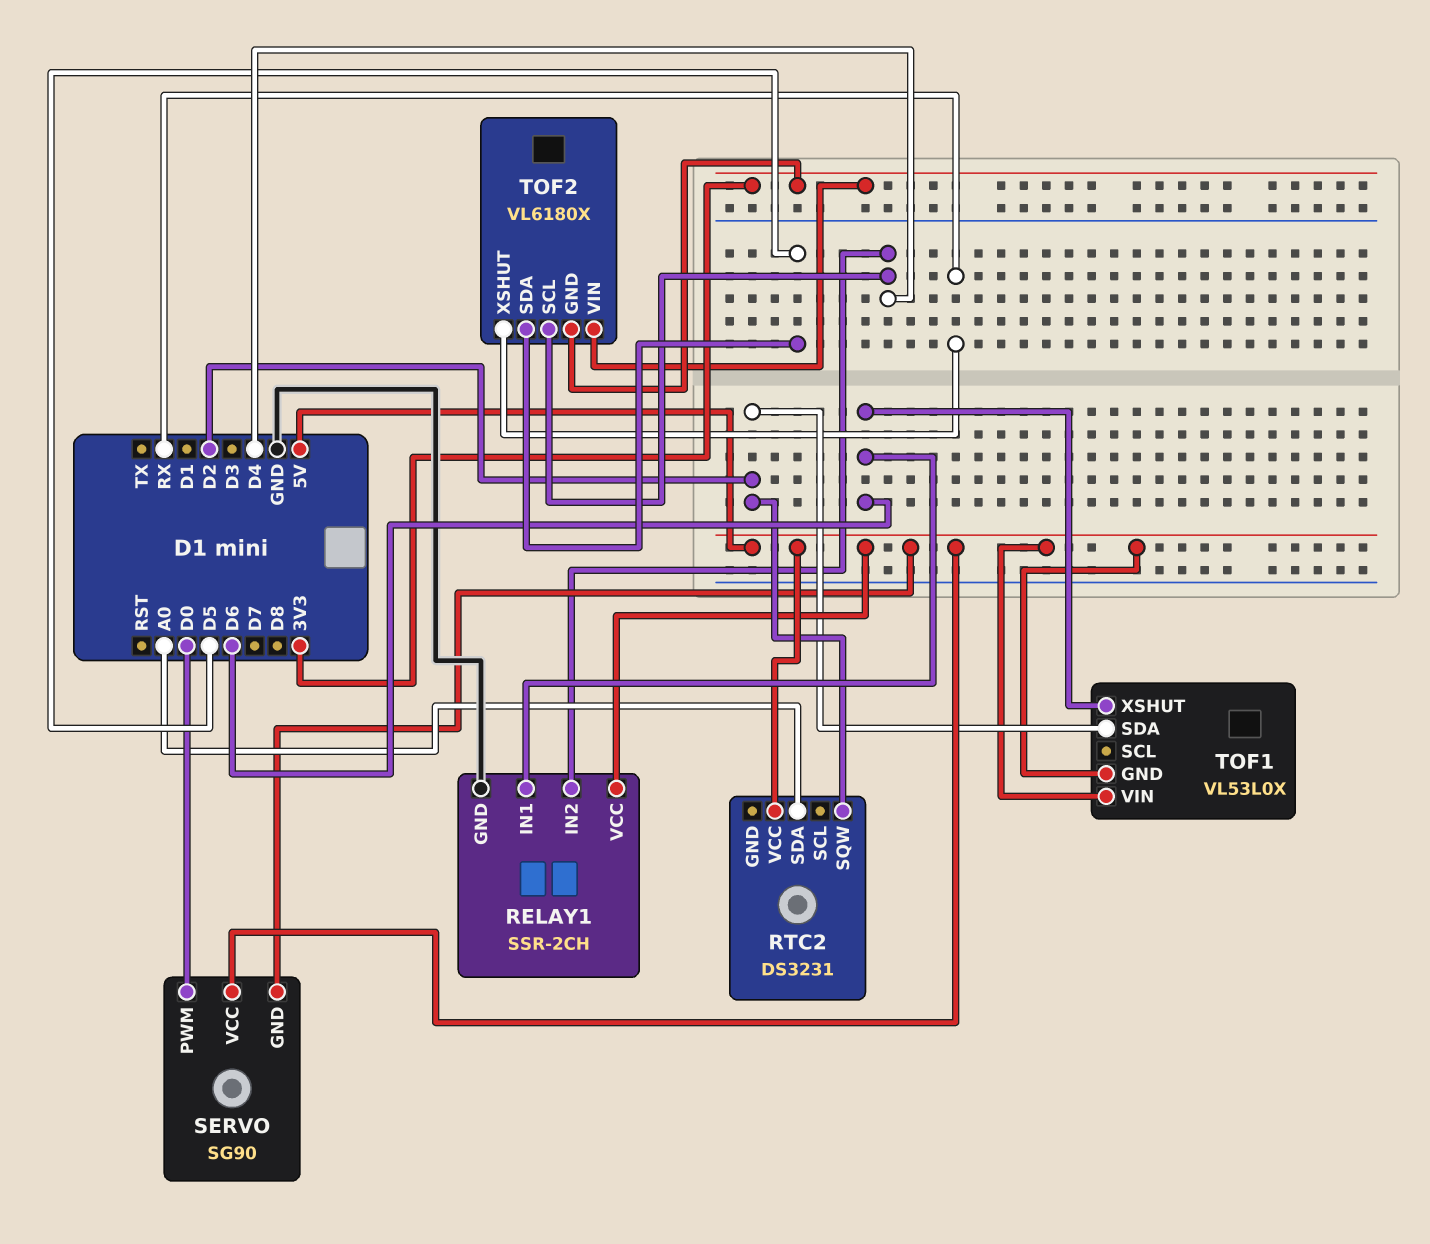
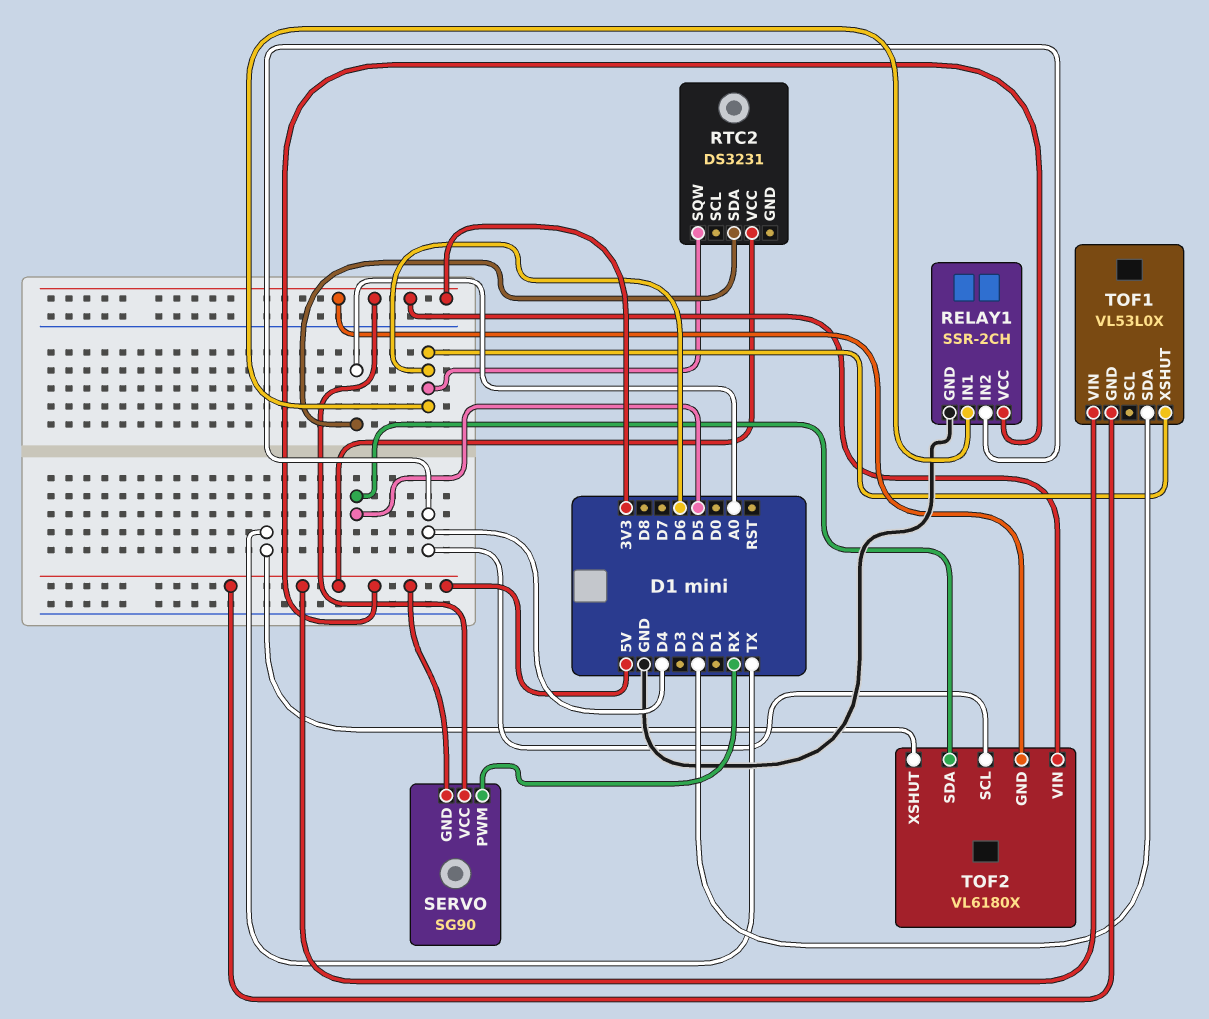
RTC2 pin SQW: D2 -> D6
SERVO pin PWM: D0 -> RX
SERVO pin VCC: 5V -> 3V3
TOF2 pin XSHUT: RX -> TX

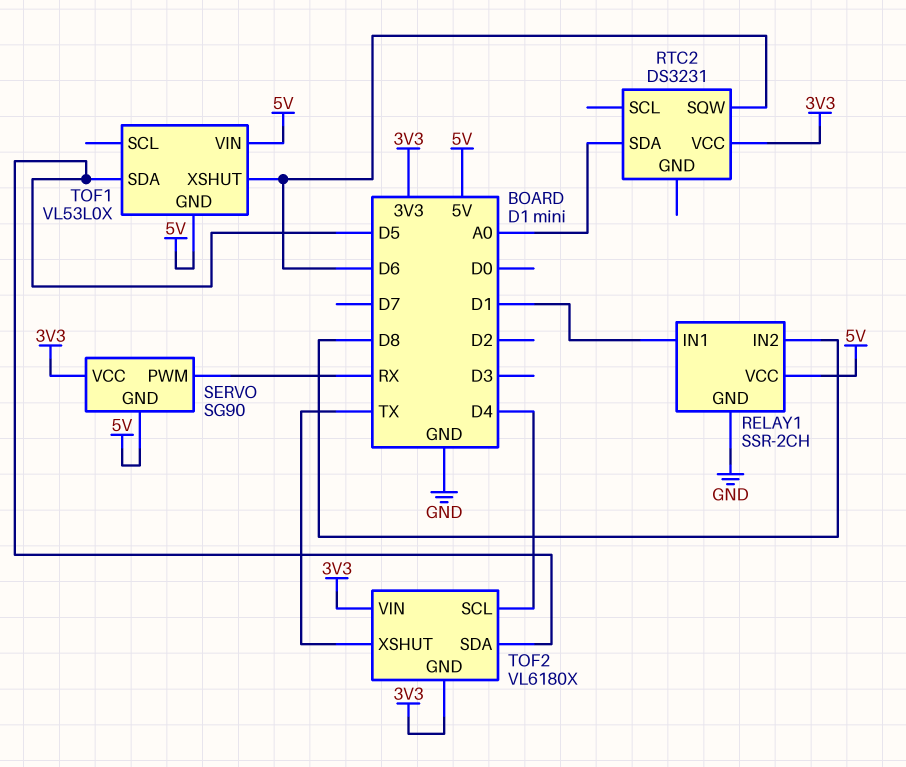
RELAY1 pin IN1: D6 -> D1
RELAY1 pin IN2: D4 -> D8
RTC2 pin VCC: 5V -> 3V3
TOF1 pin SDA: D2 -> D5

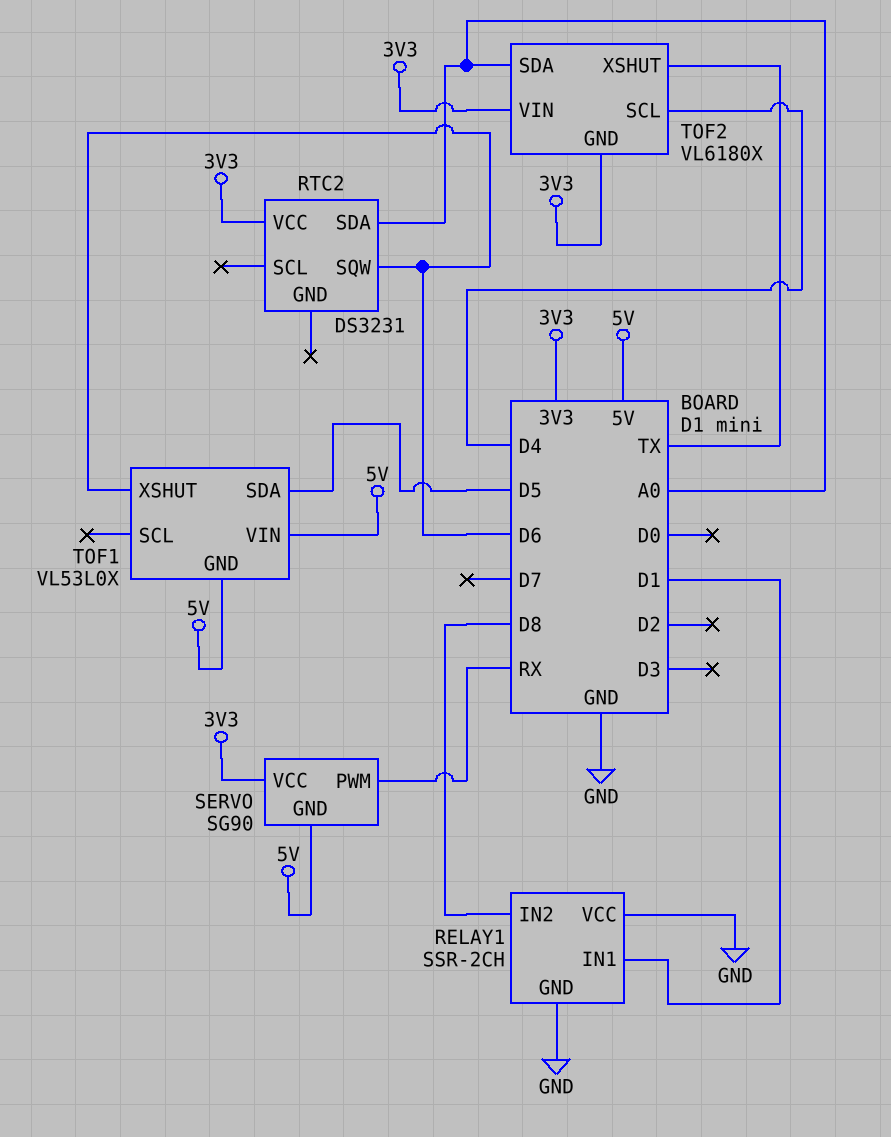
RELAY1 pin VCC: 5V -> GND
TOF2 pin SDA: D5 -> A0

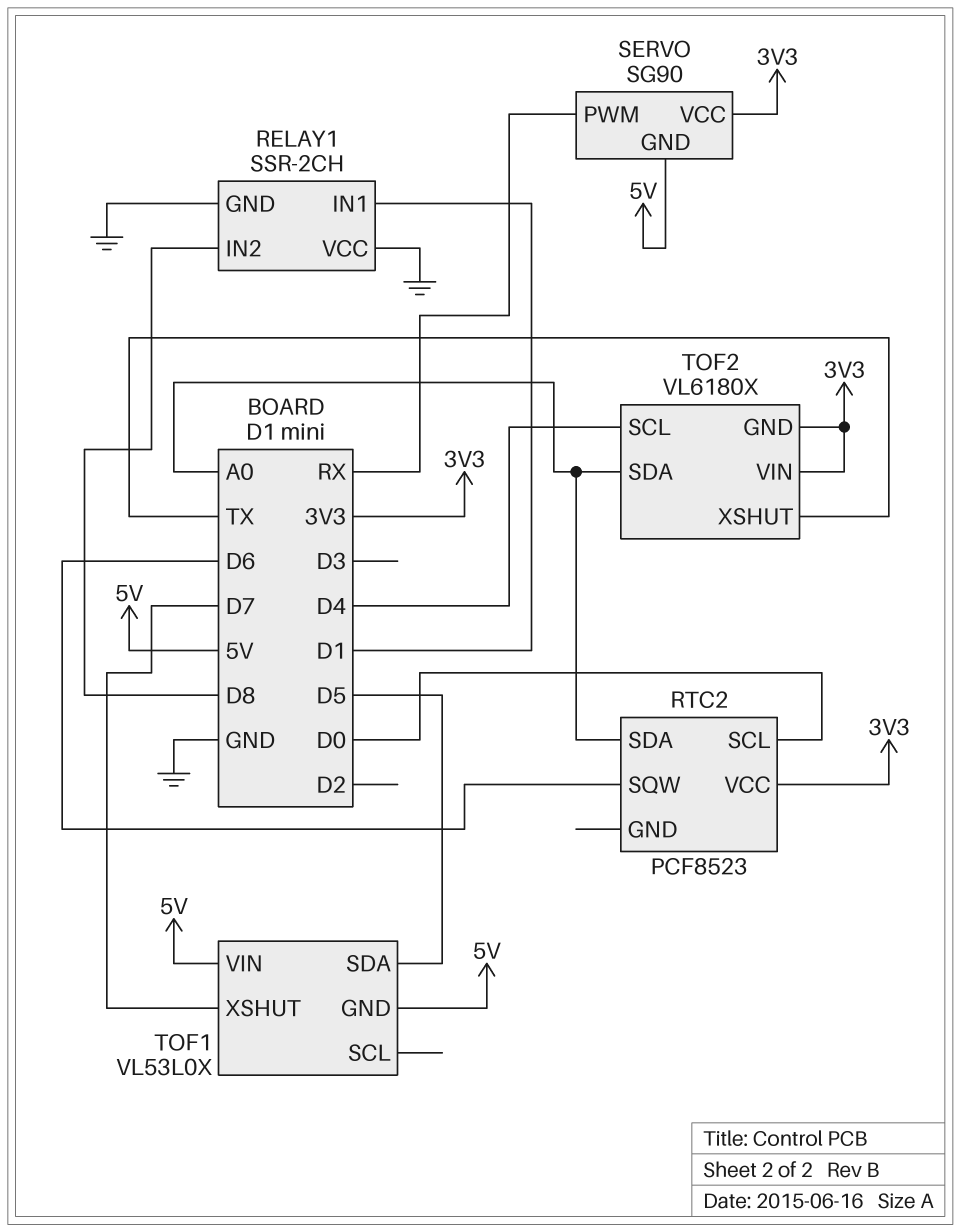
RTC2: DS3231 -> PCF8523
RTC2 pin SCL: none -> D0
TOF1 pin XSHUT: D6 -> D7

